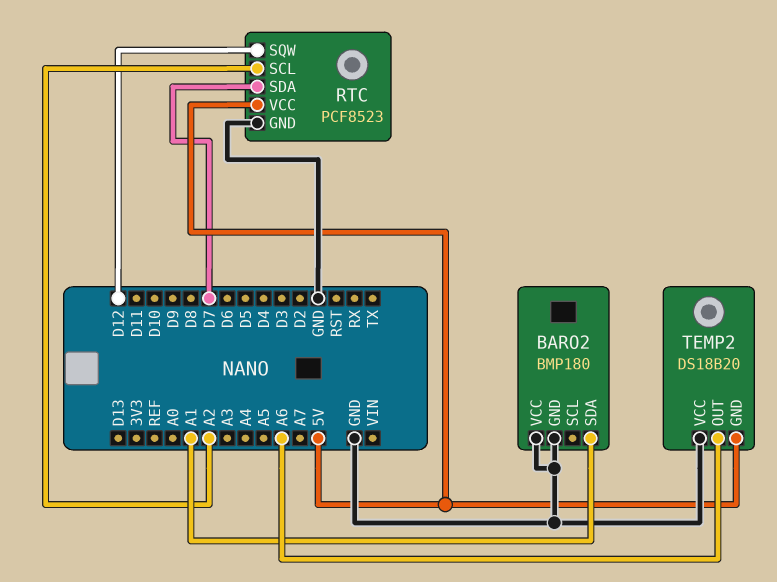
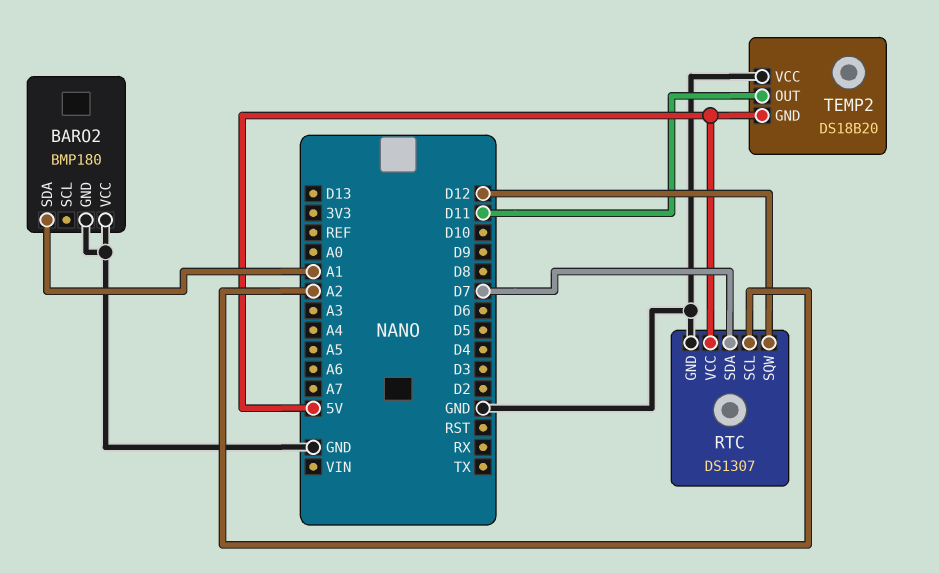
RTC: PCF8523 -> DS1307
TEMP2 pin OUT: A6 -> D11

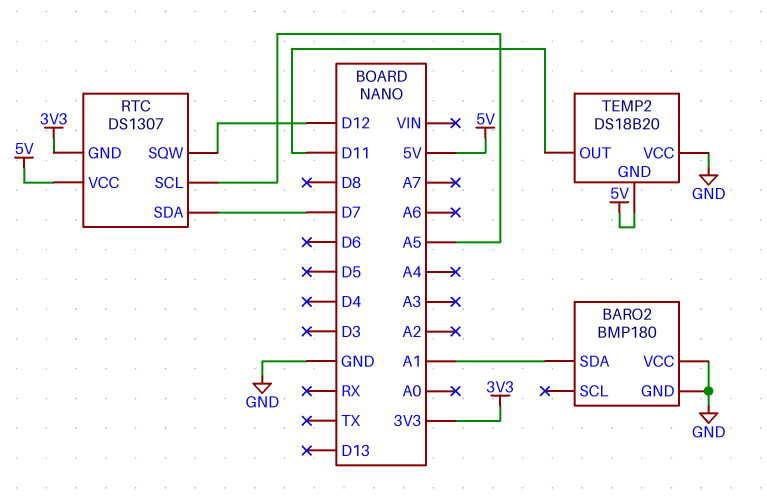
RTC pin GND: GND -> 3V3
RTC pin SCL: A2 -> A5

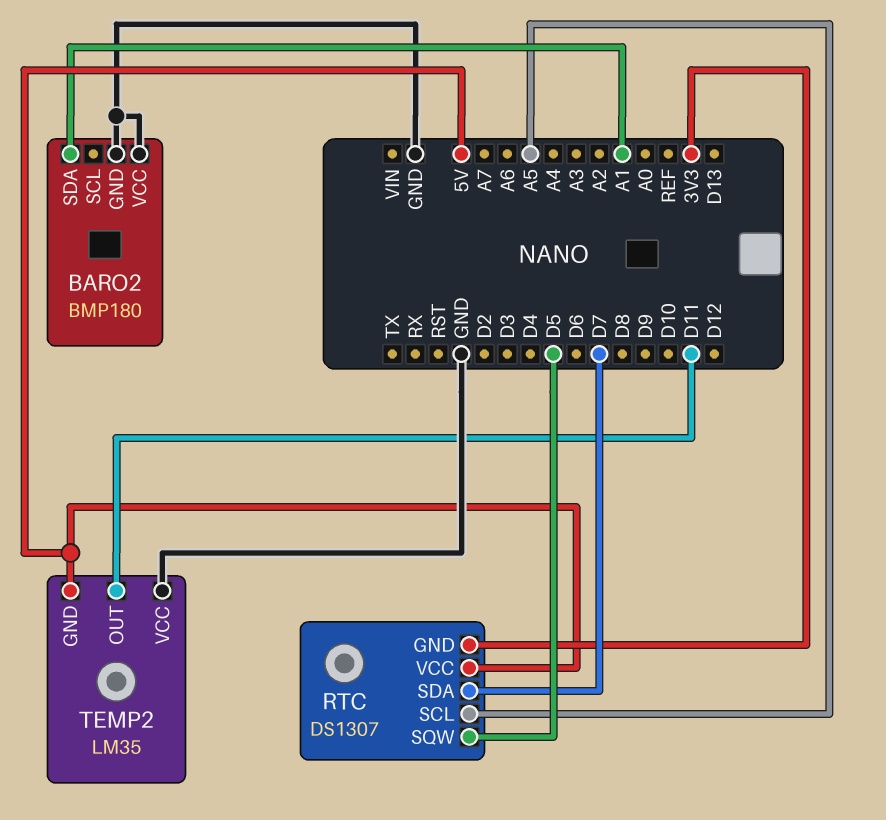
RTC pin SQW: D12 -> D5
TEMP2: DS18B20 -> LM35

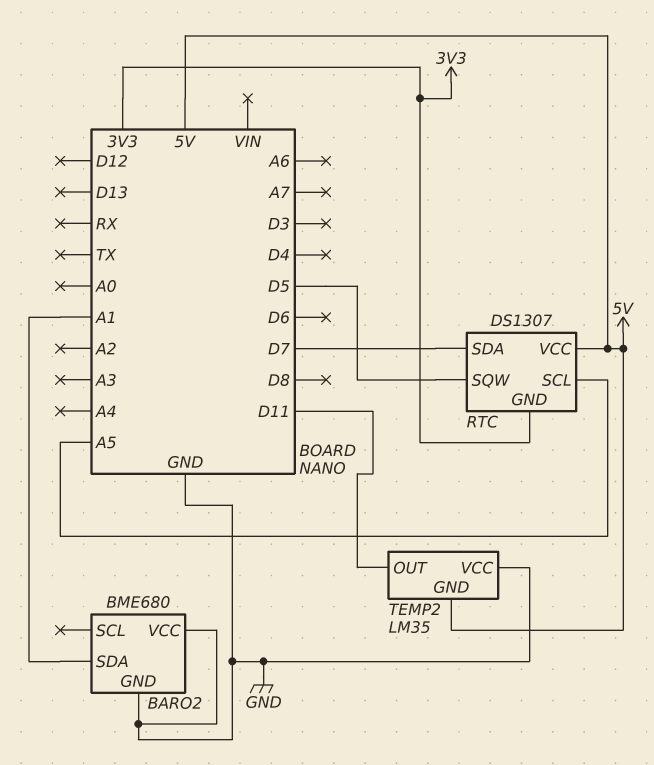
BARO2: BMP180 -> BME680

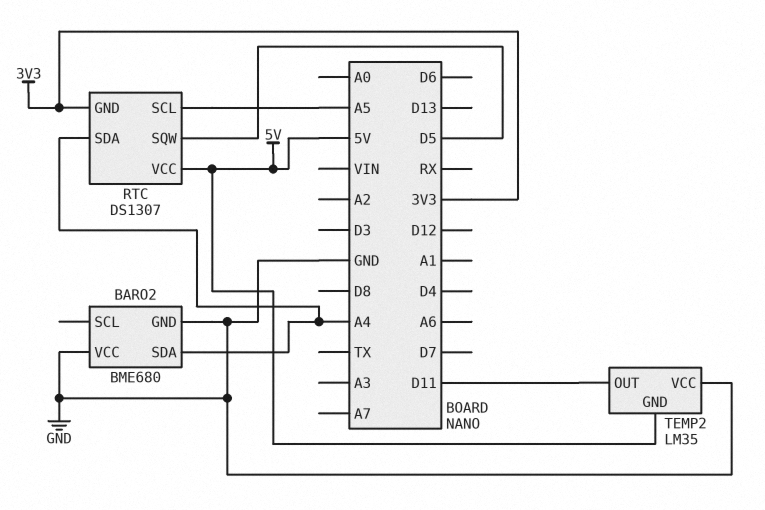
BARO2 pin SDA: A1 -> A4
RTC pin SDA: D7 -> A4

